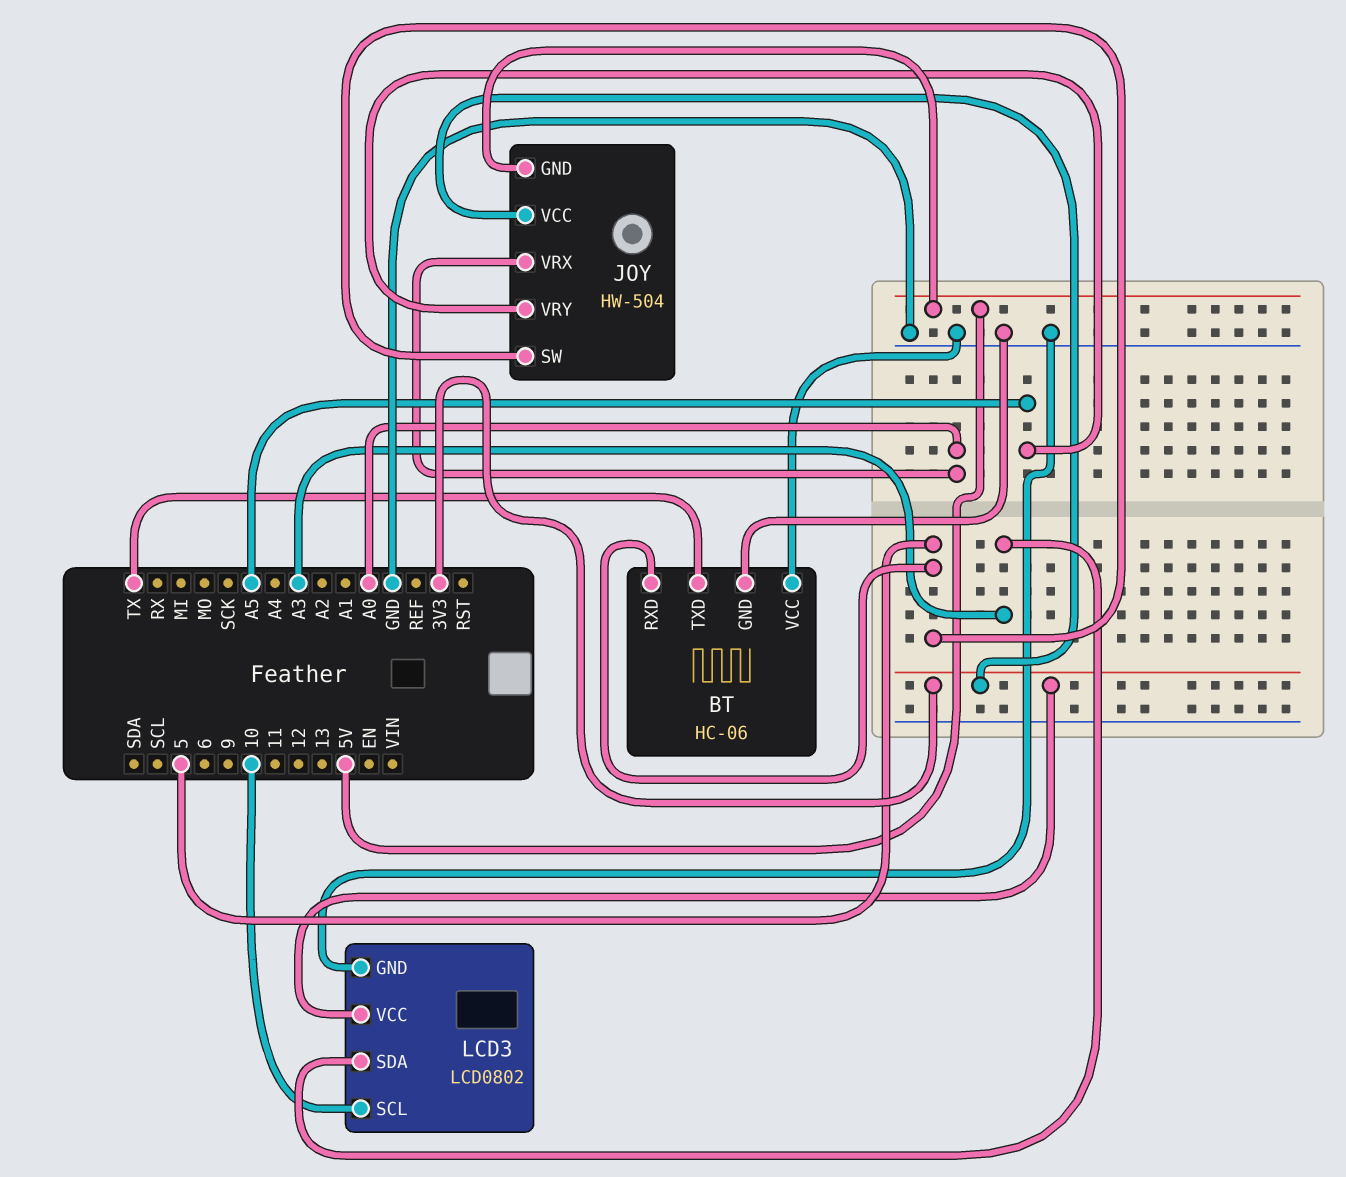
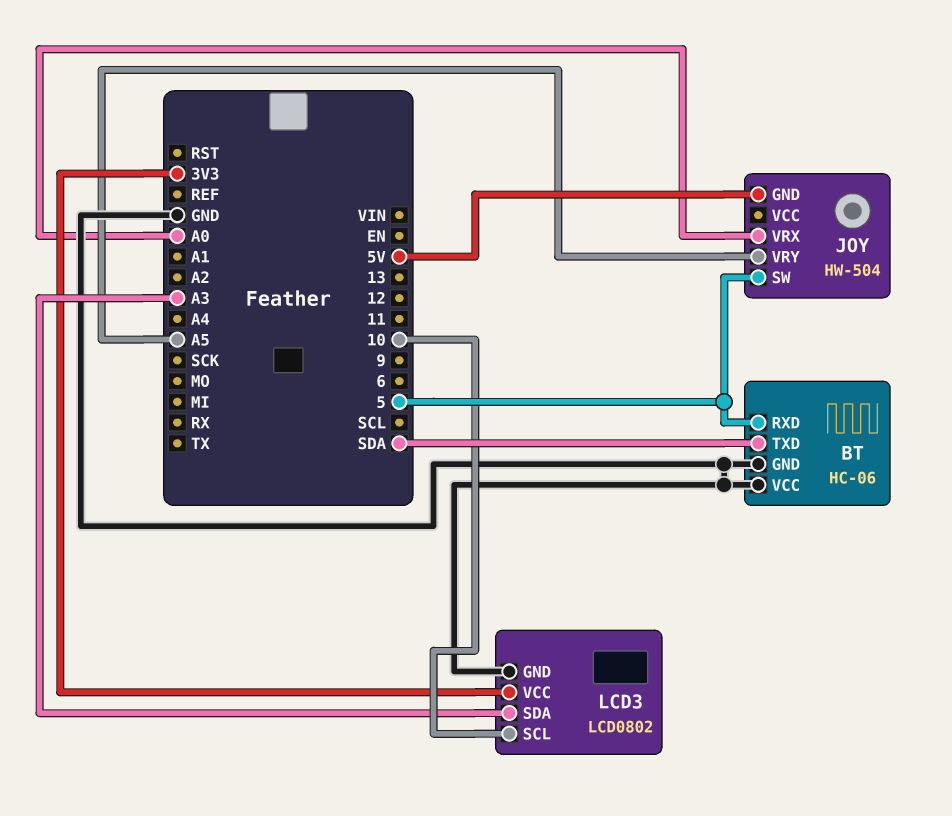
BT pin TXD: TX -> SDA
JOY pin VCC: 3V3 -> none

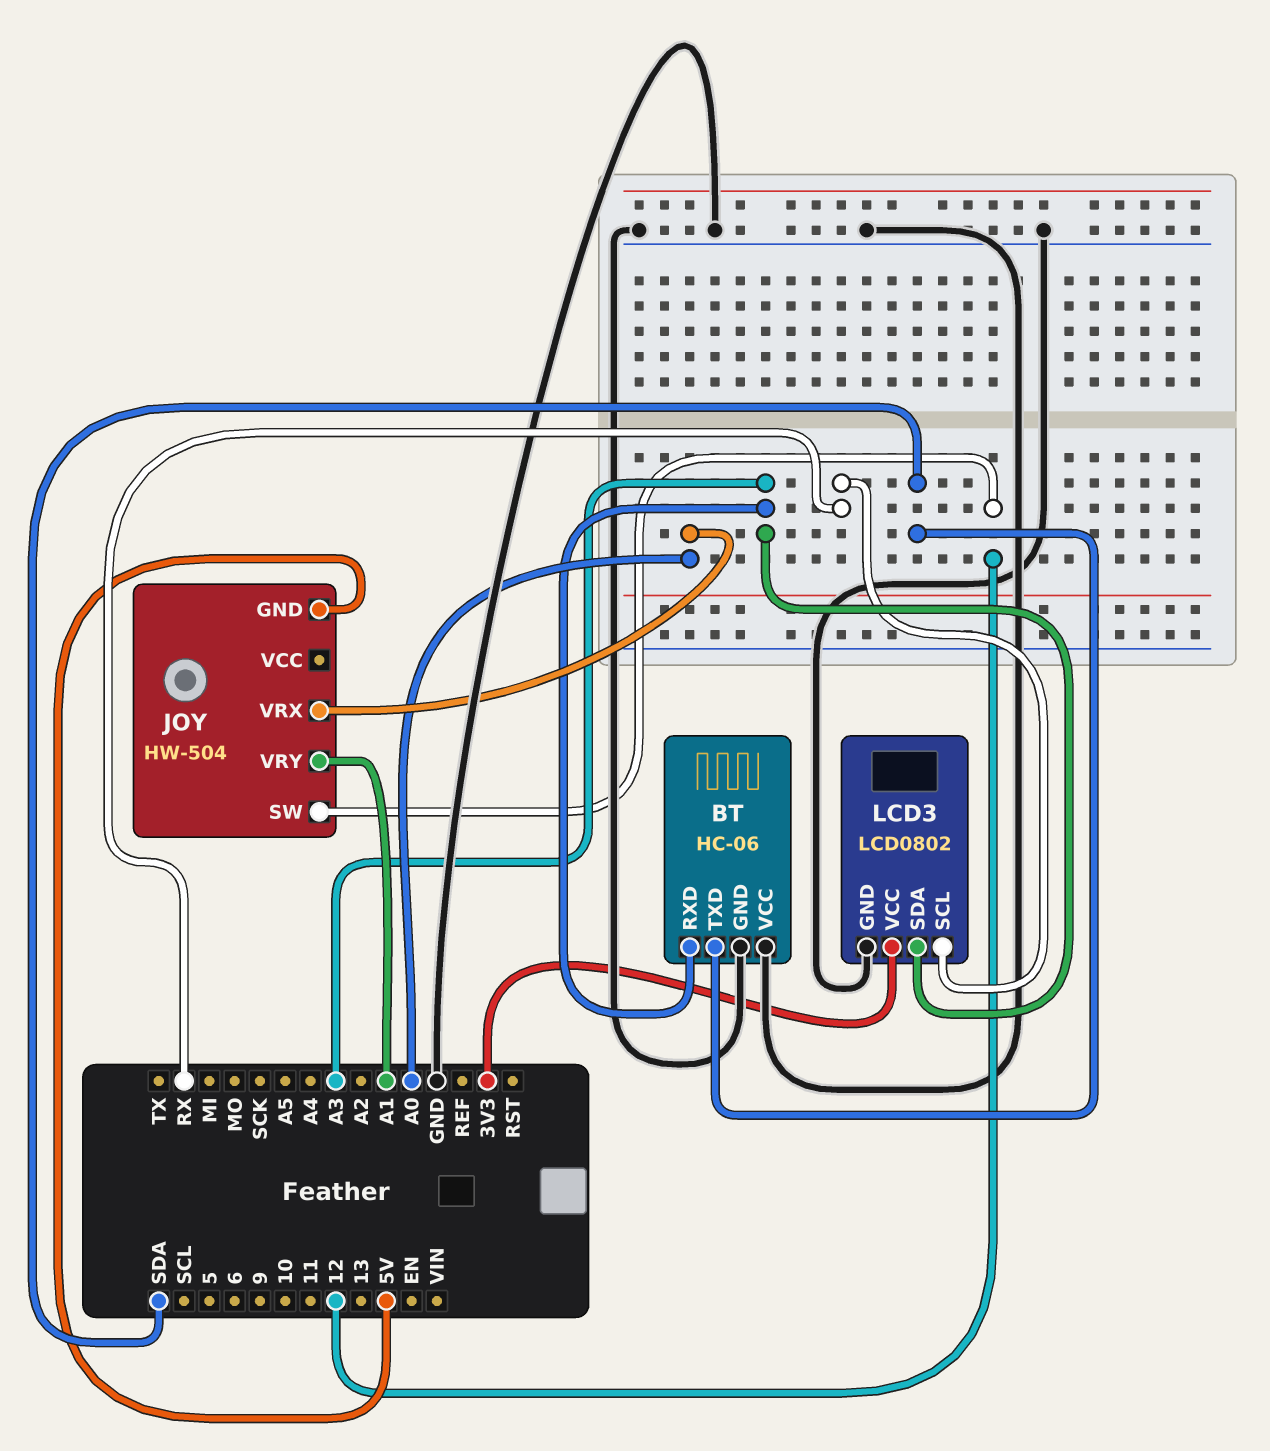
BT pin RXD: 5 -> A3
JOY pin SW: 5 -> 12
JOY pin VRY: A5 -> A1
LCD3 pin SCL: 10 -> RX

